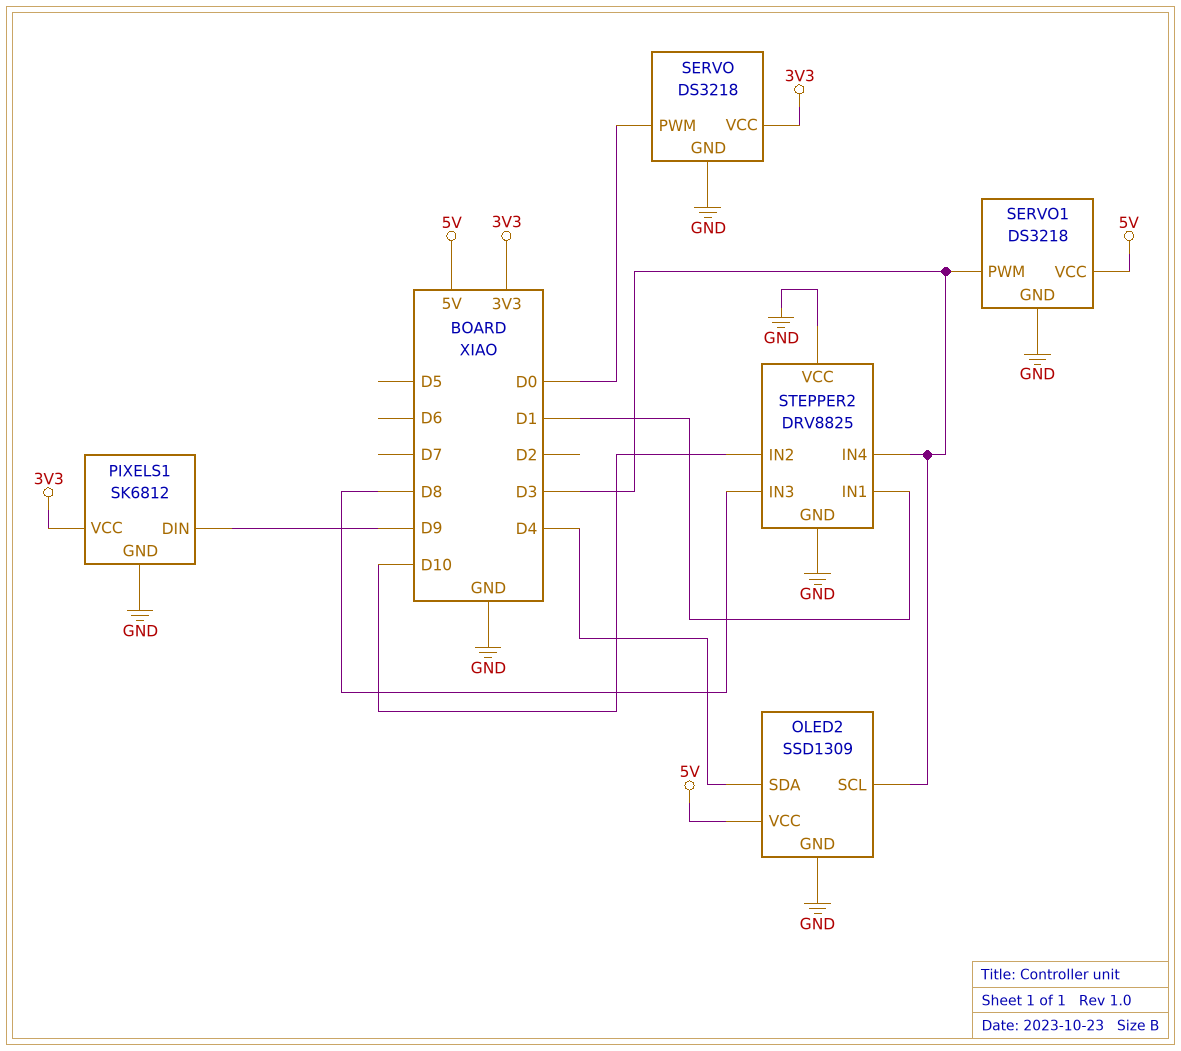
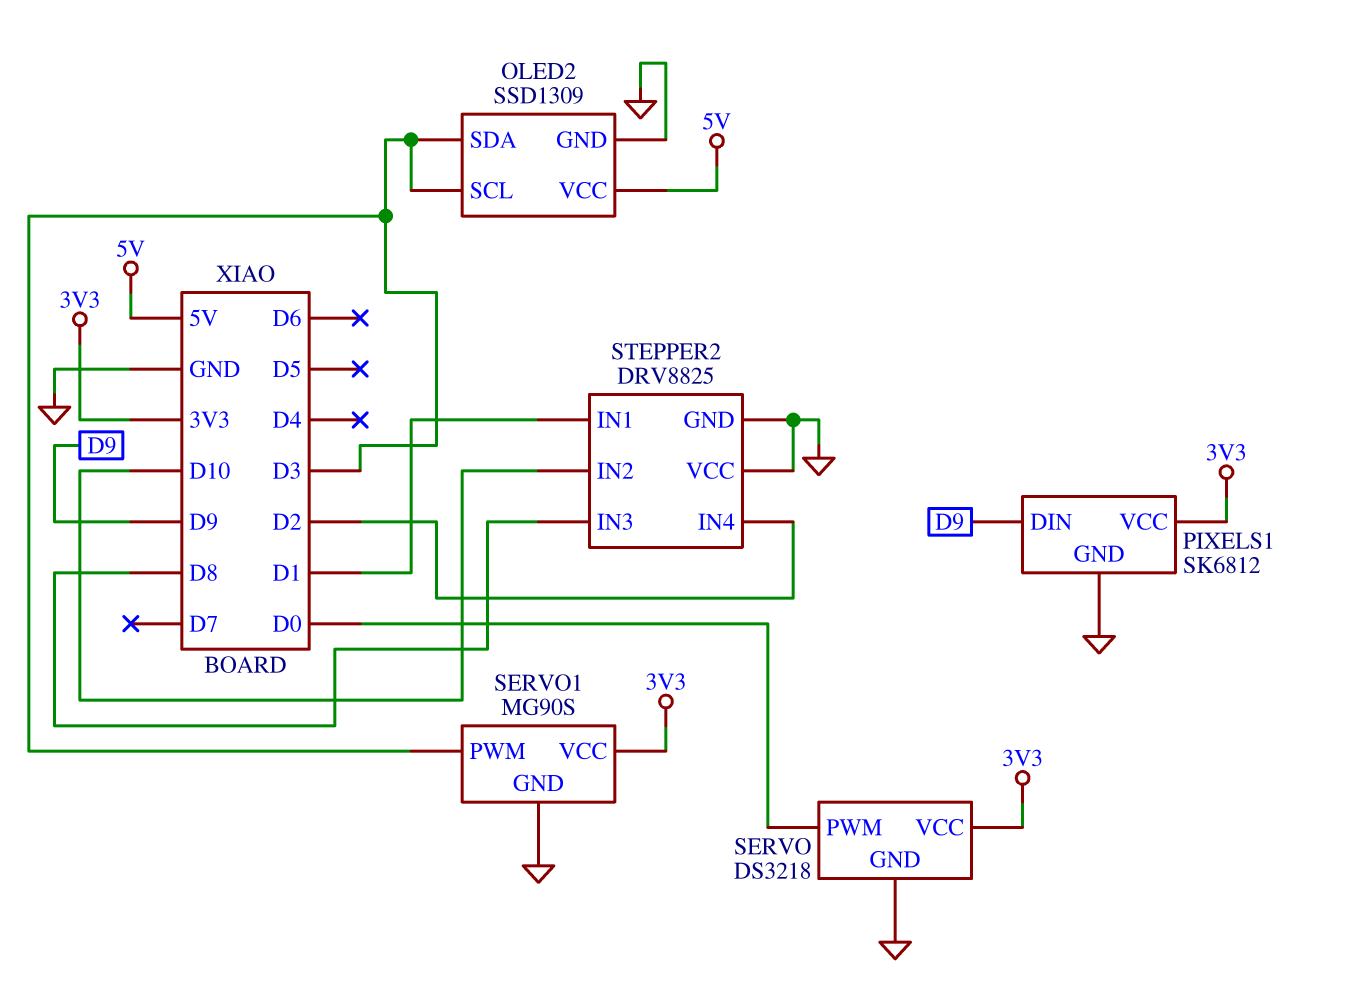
OLED2 pin SDA: D4 -> D3
SERVO1: DS3218 -> MG90S
SERVO1 pin VCC: 5V -> 3V3
STEPPER2 pin IN4: D3 -> D2

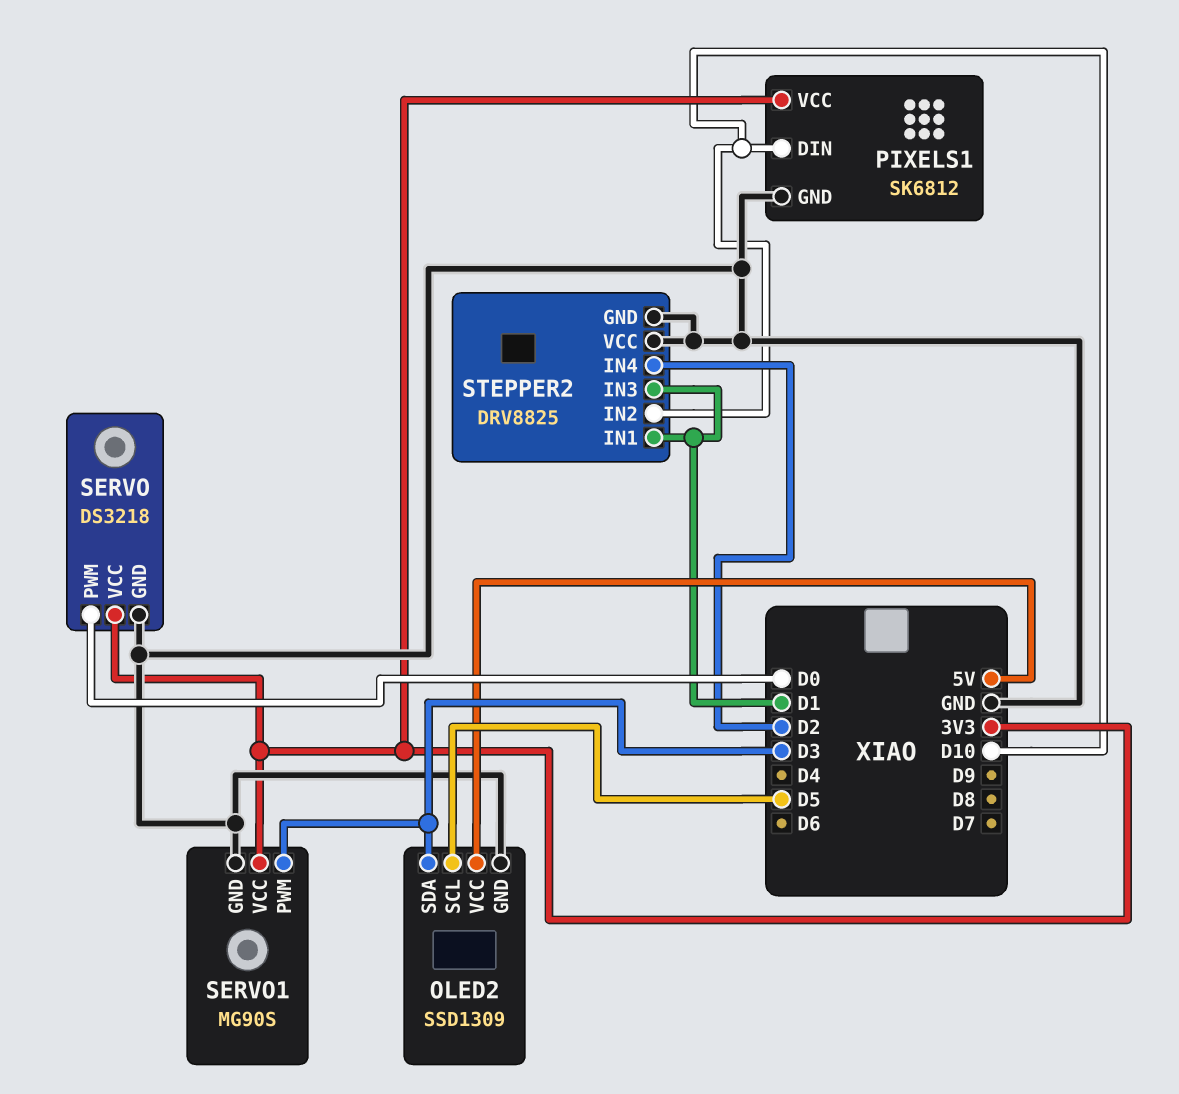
OLED2 pin SCL: D3 -> D5
PIXELS1 pin DIN: D9 -> D10
STEPPER2 pin IN3: D8 -> D1

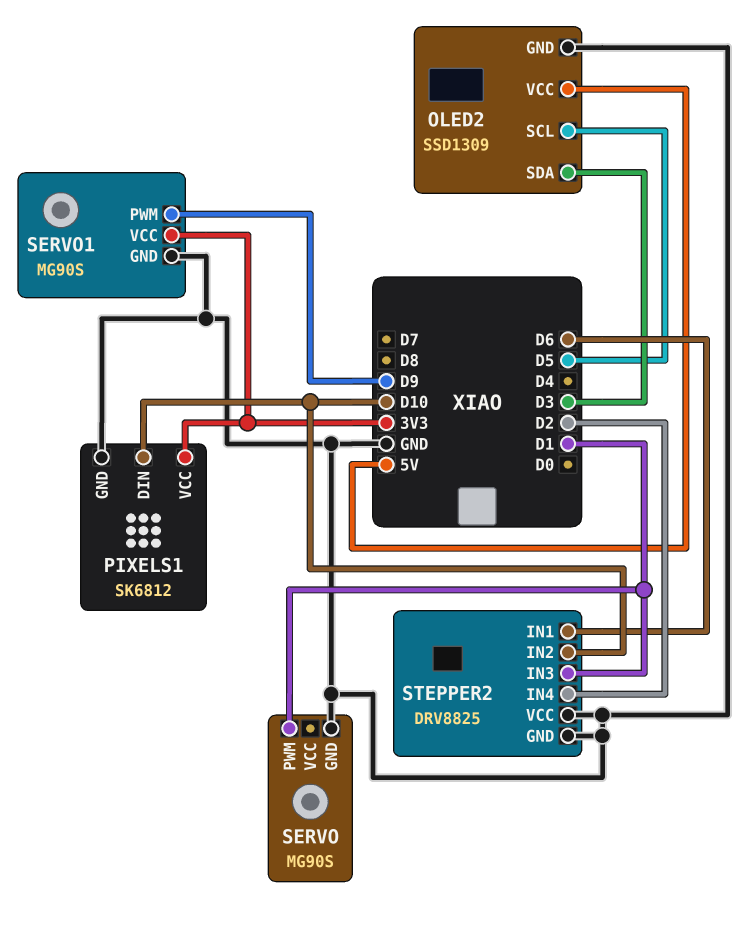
SERVO: DS3218 -> MG90S
SERVO pin PWM: D0 -> D1
SERVO pin VCC: 3V3 -> none
SERVO1 pin PWM: D3 -> D9
STEPPER2 pin IN1: D1 -> D6

